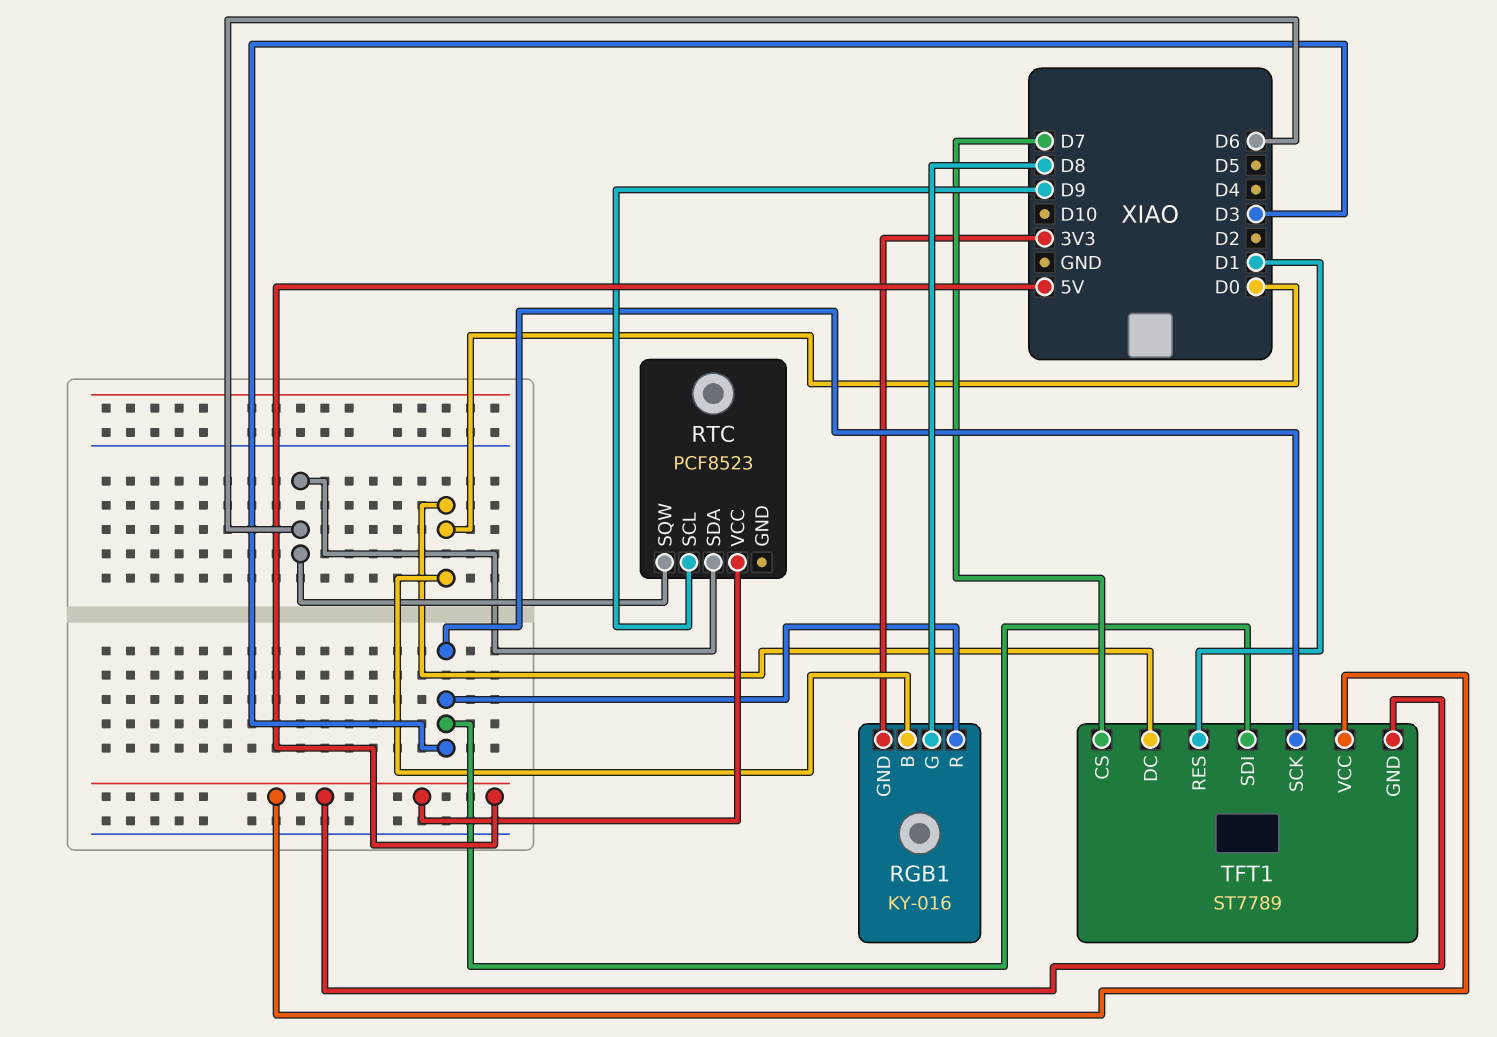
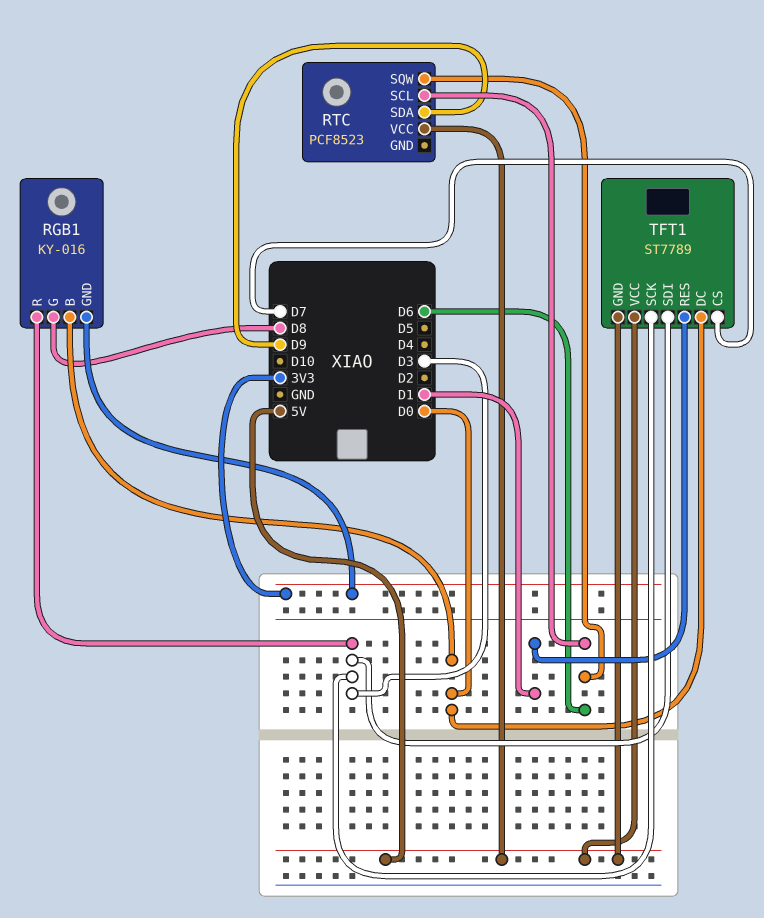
RTC pin SCL: D9 -> D6
RTC pin SDA: D6 -> D9

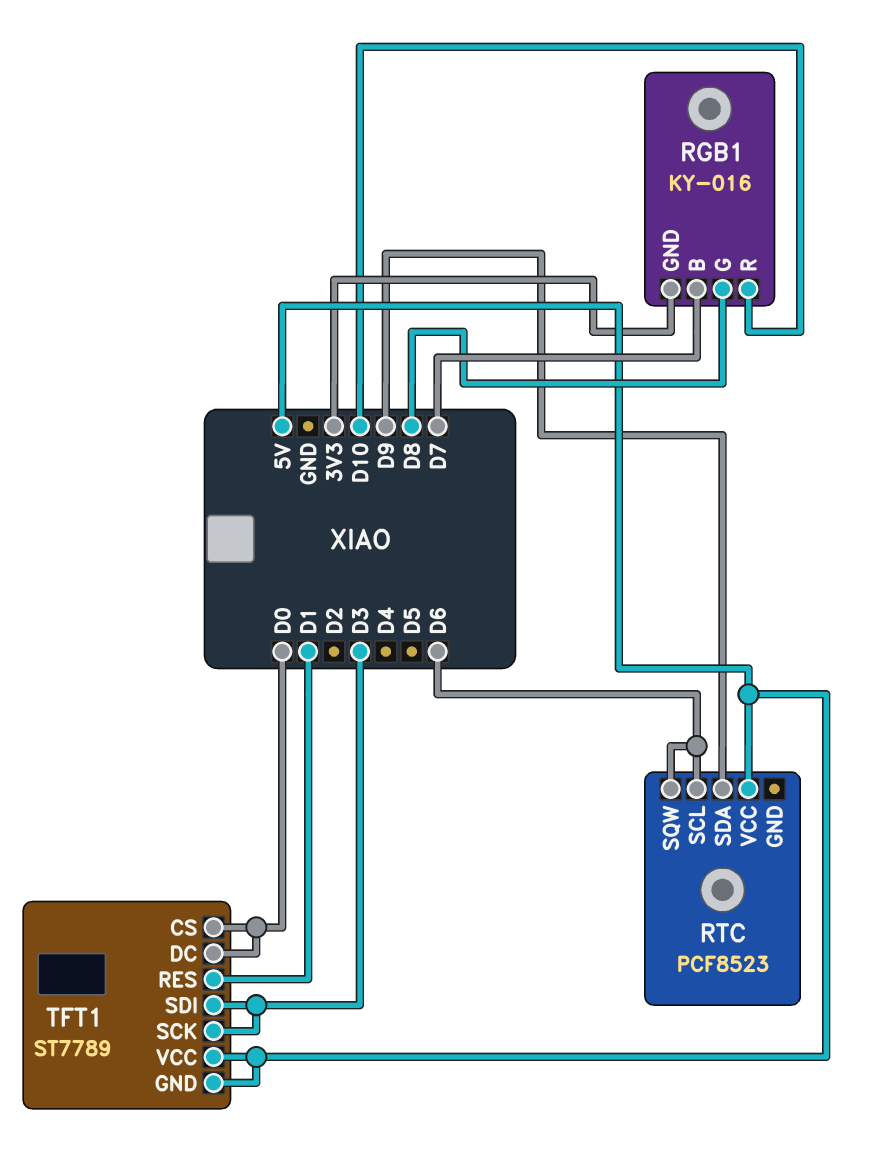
RGB1 pin B: D0 -> D7
RGB1 pin R: D3 -> D10
TFT1 pin CS: D7 -> D0

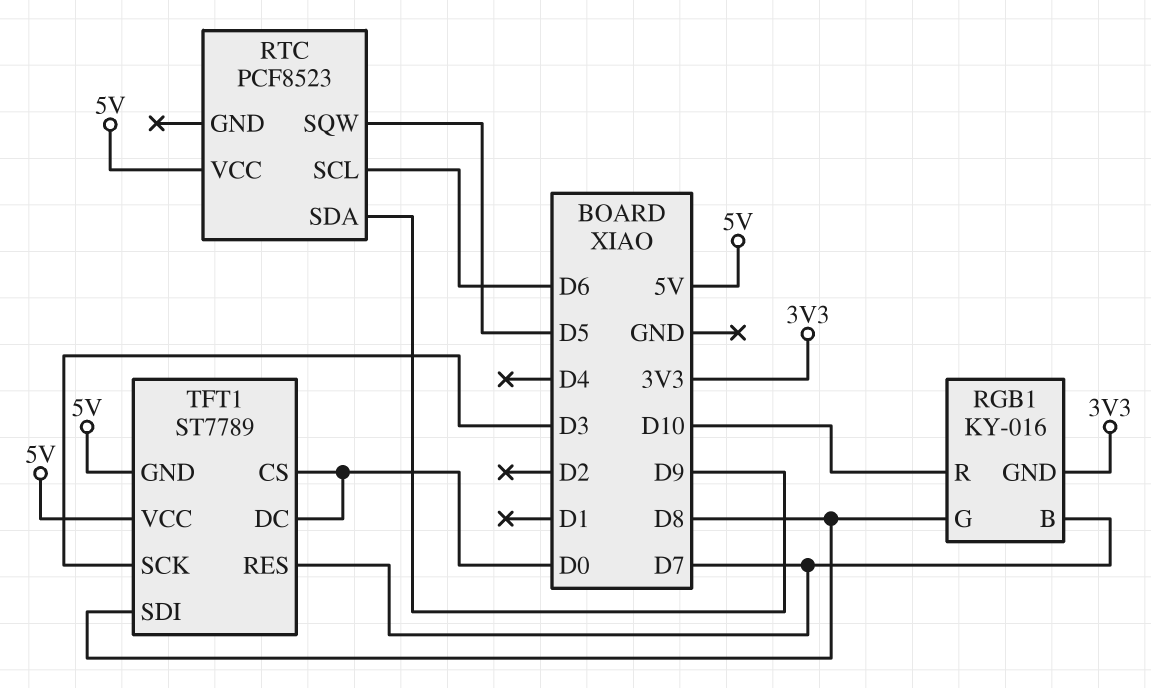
RTC pin SQW: D6 -> D5
TFT1 pin RES: D1 -> D7
TFT1 pin SDI: D3 -> D8

